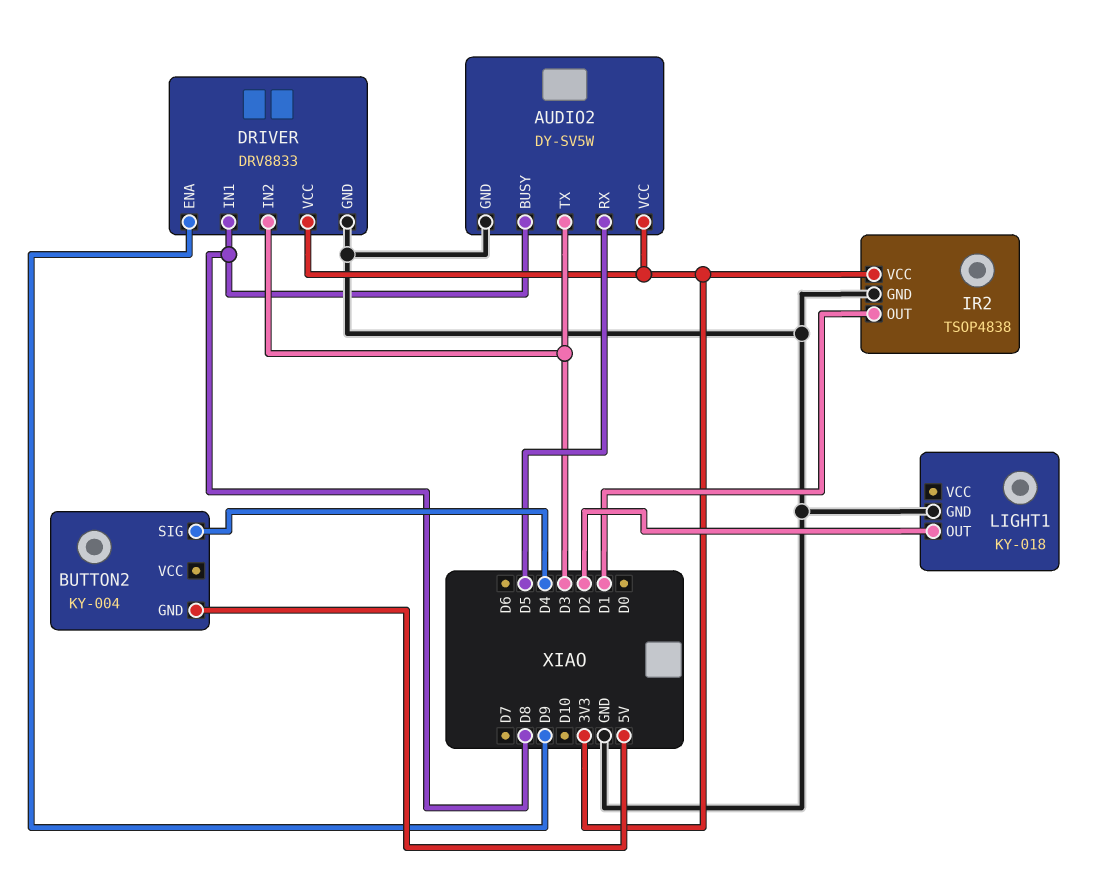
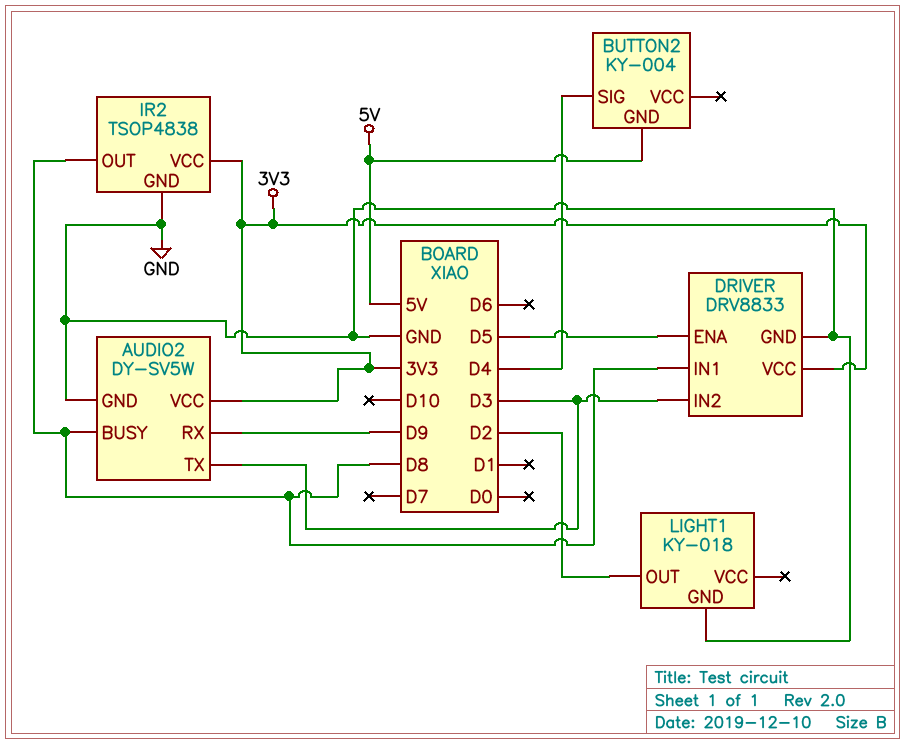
AUDIO2 pin RX: D5 -> D9
DRIVER pin ENA: D9 -> D5
IR2 pin OUT: D1 -> D8

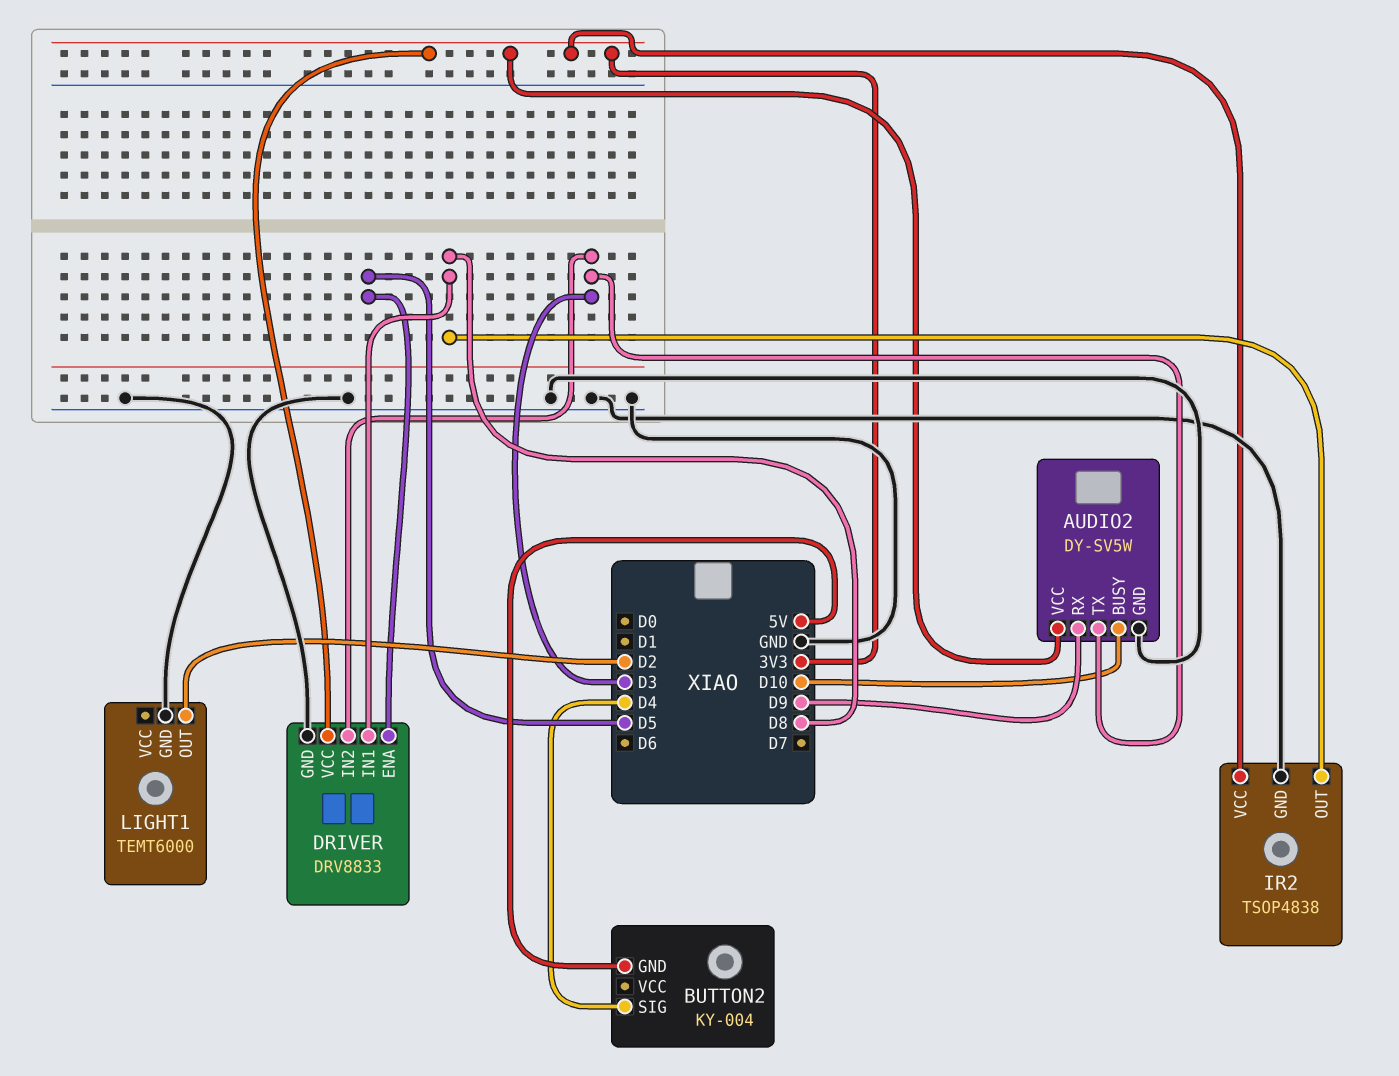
AUDIO2 pin BUSY: D8 -> D10
LIGHT1: KY-018 -> TEMT6000

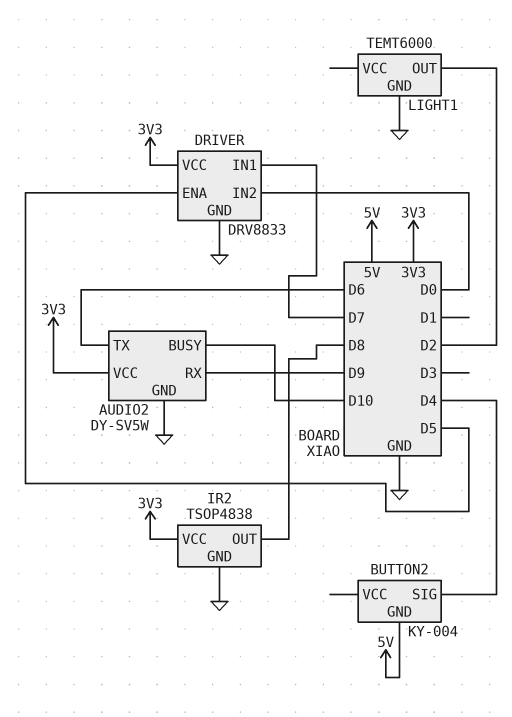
AUDIO2 pin TX: D3 -> D6
DRIVER pin IN1: D8 -> D7
DRIVER pin IN2: D3 -> D0

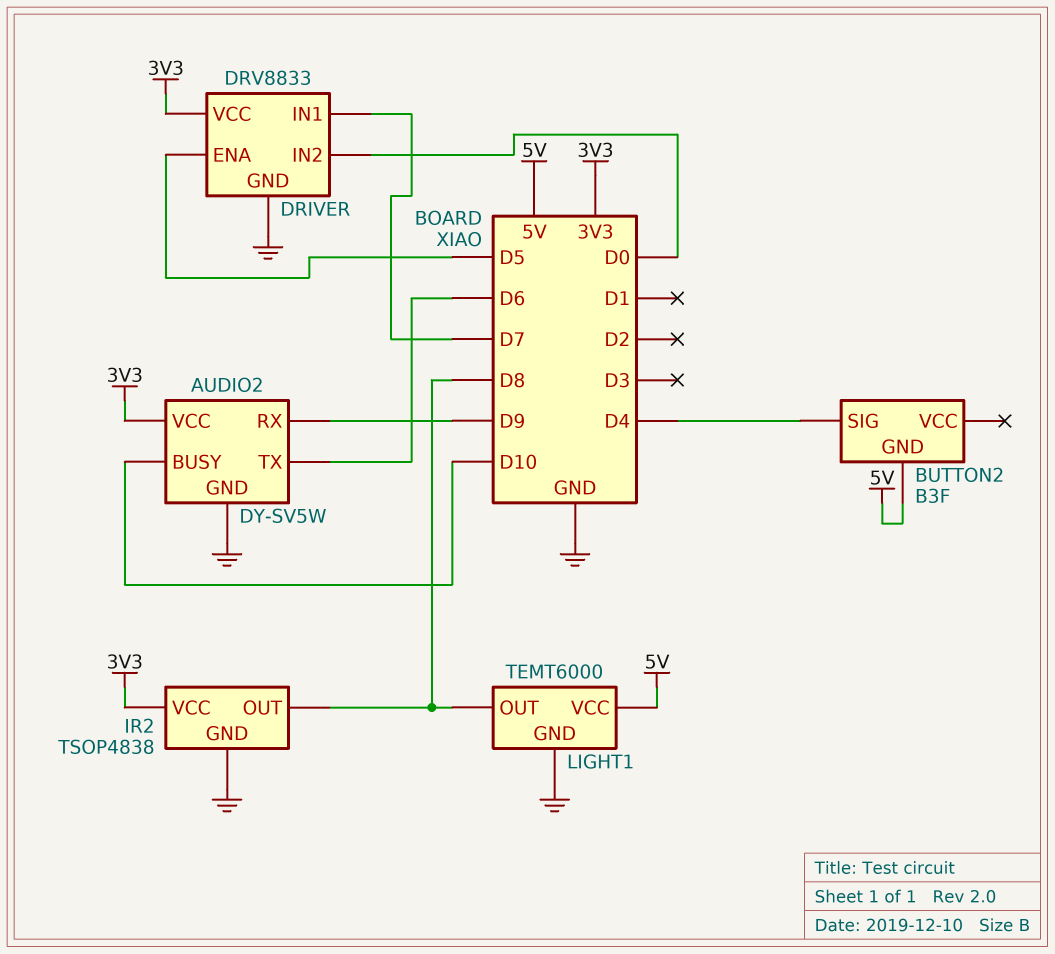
BUTTON2: KY-004 -> B3F
LIGHT1 pin OUT: D2 -> D8
LIGHT1 pin VCC: none -> 5V

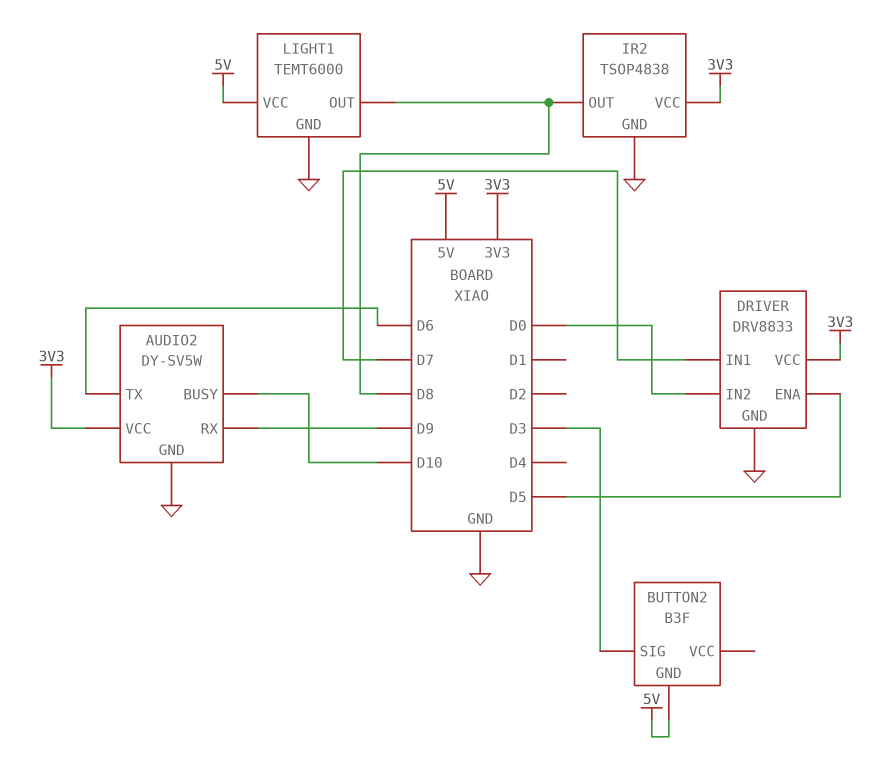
BUTTON2 pin SIG: D4 -> D3

